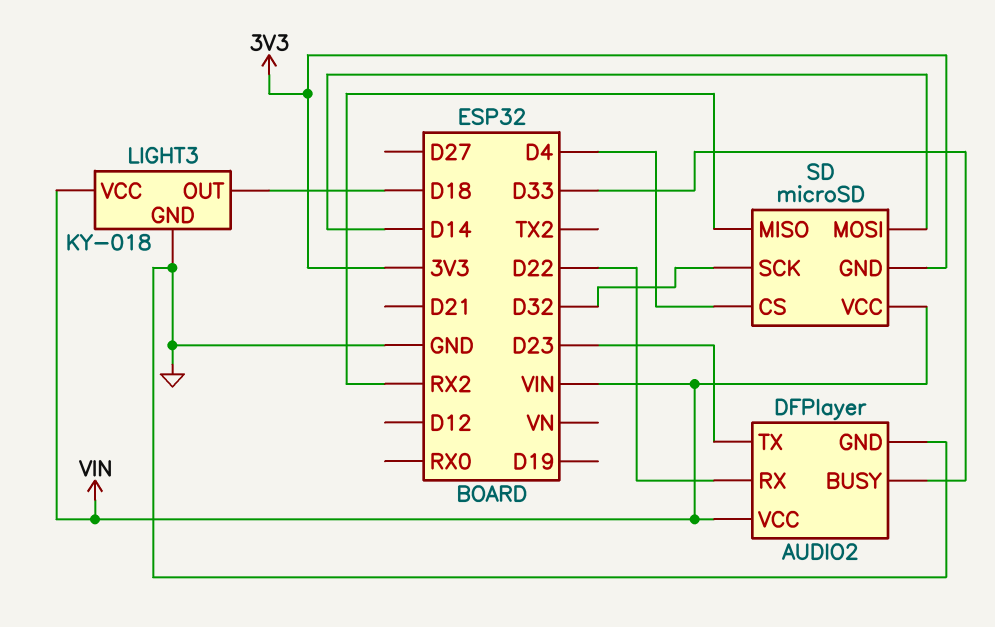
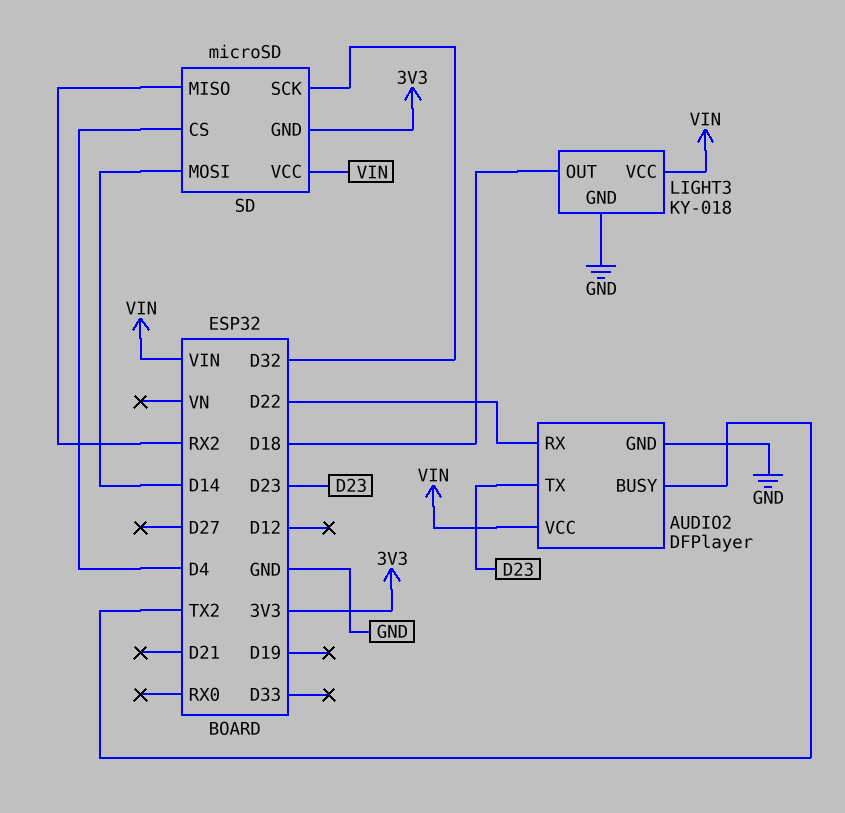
AUDIO2 pin BUSY: D33 -> TX2

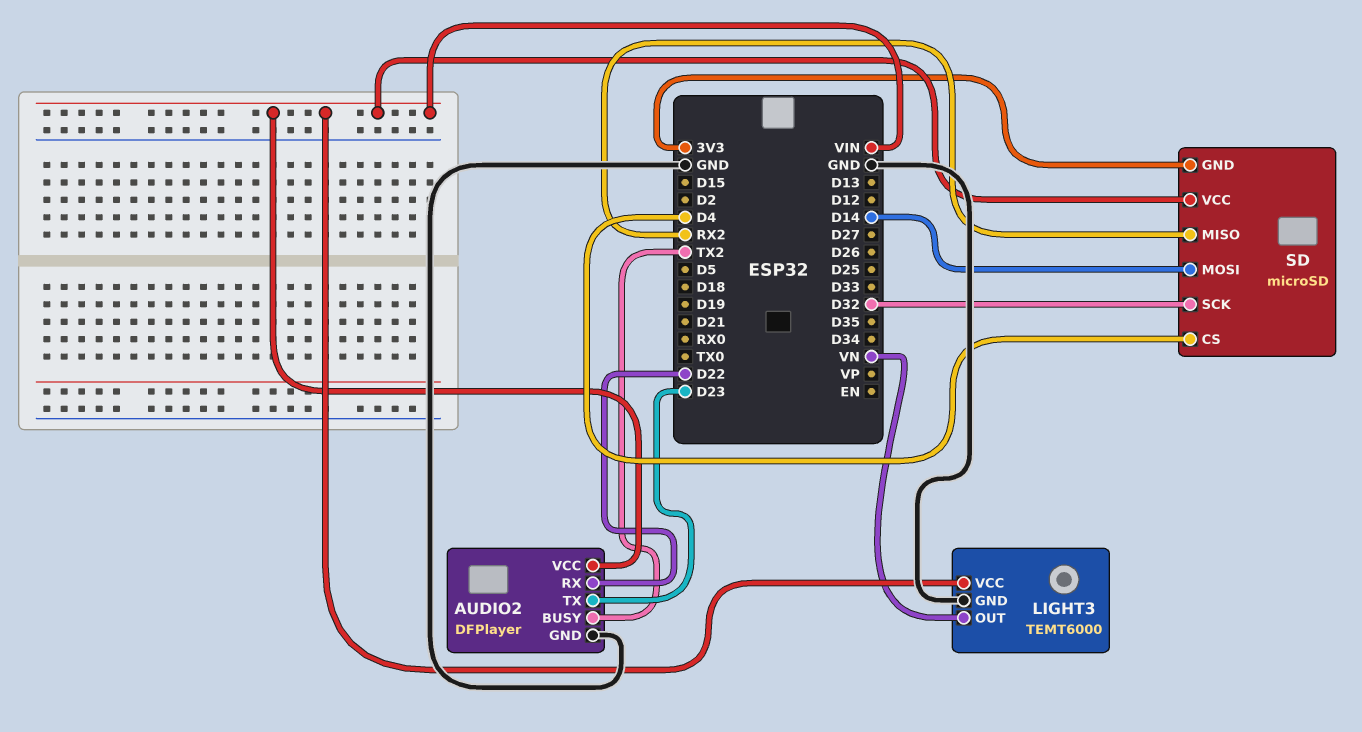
LIGHT3: KY-018 -> TEMT6000
LIGHT3 pin OUT: D18 -> VN

